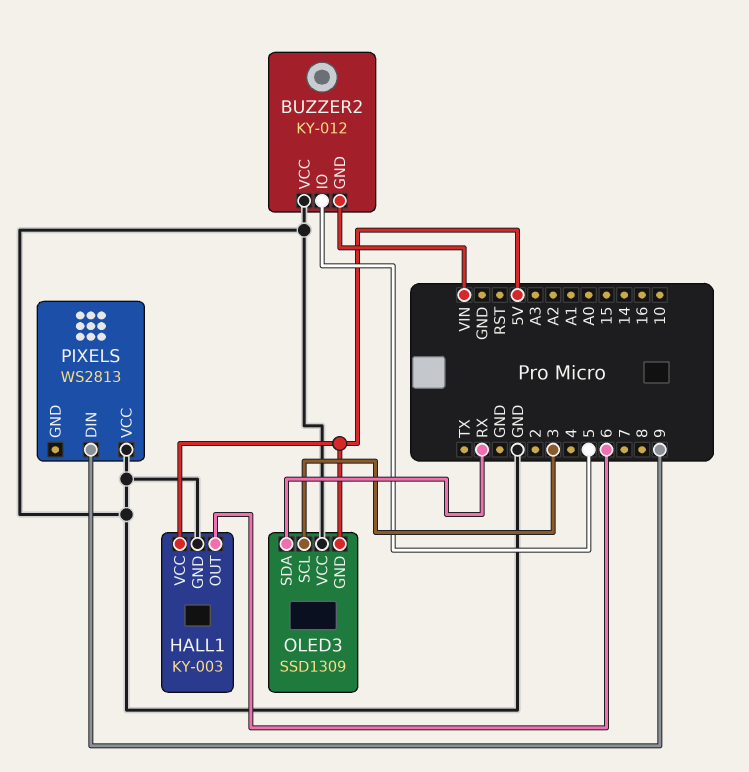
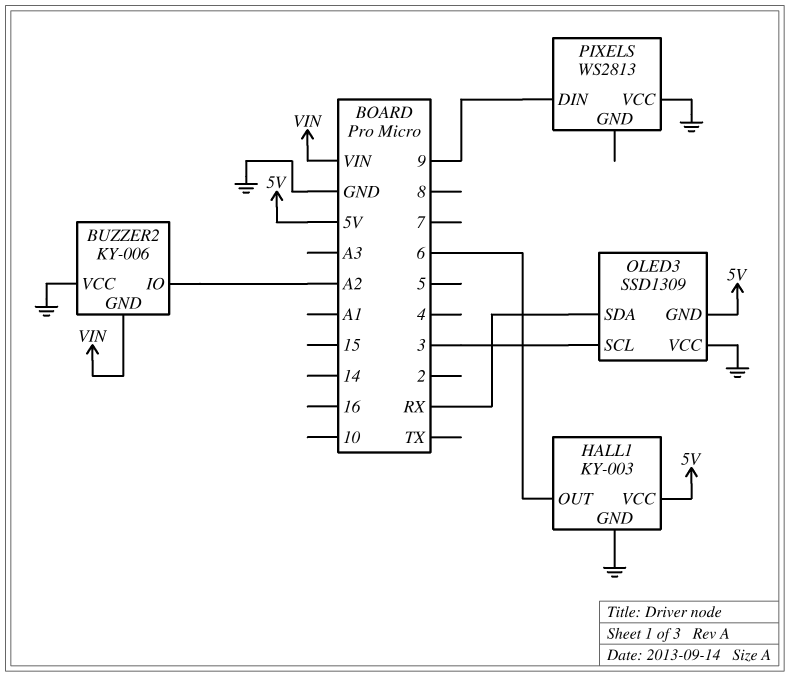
BUZZER2: KY-012 -> KY-006
BUZZER2 pin IO: 5 -> A2

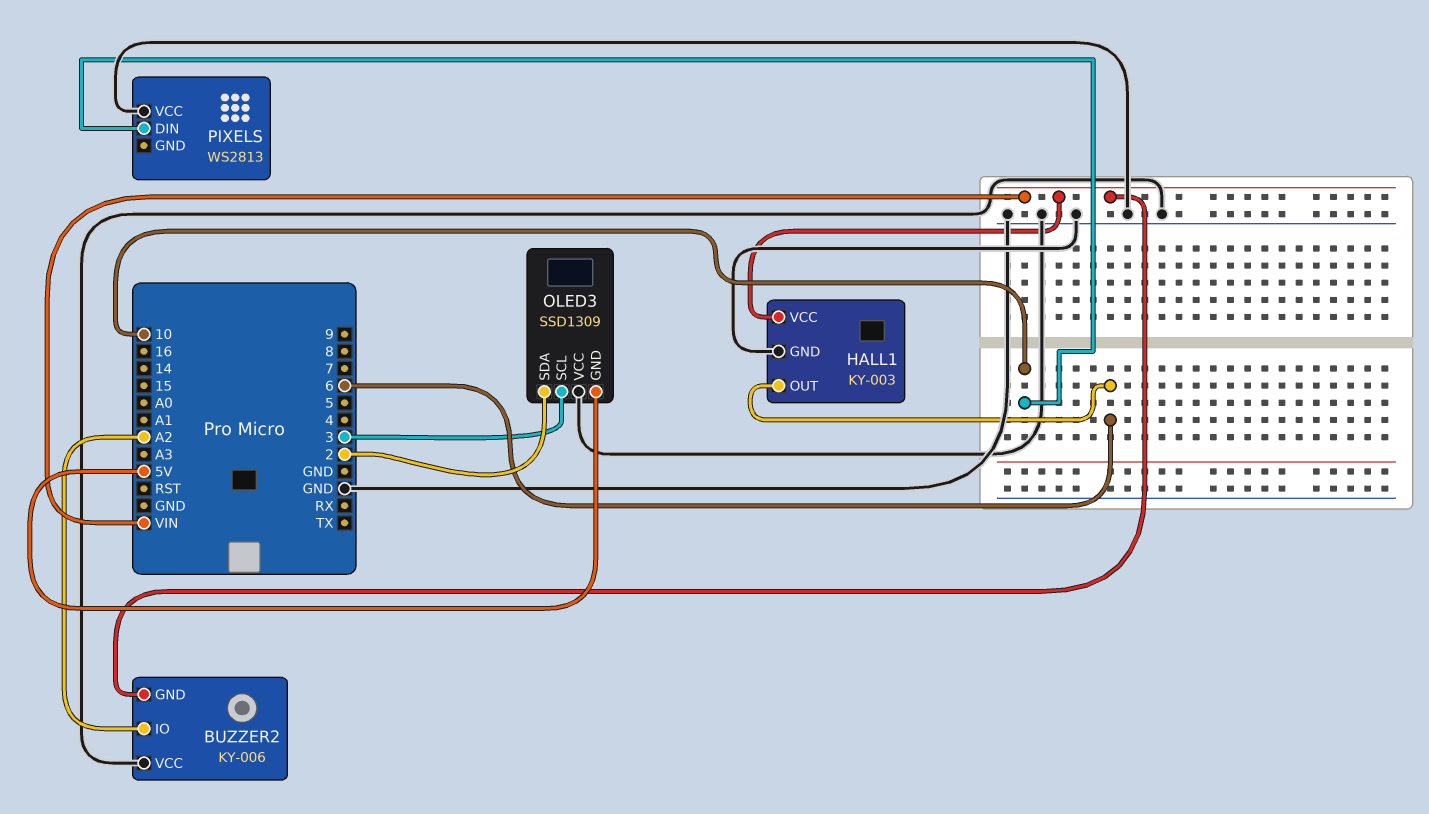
HALL1 pin VCC: 5V -> VIN
OLED3 pin SDA: RX -> 2
PIXELS pin DIN: 9 -> 10

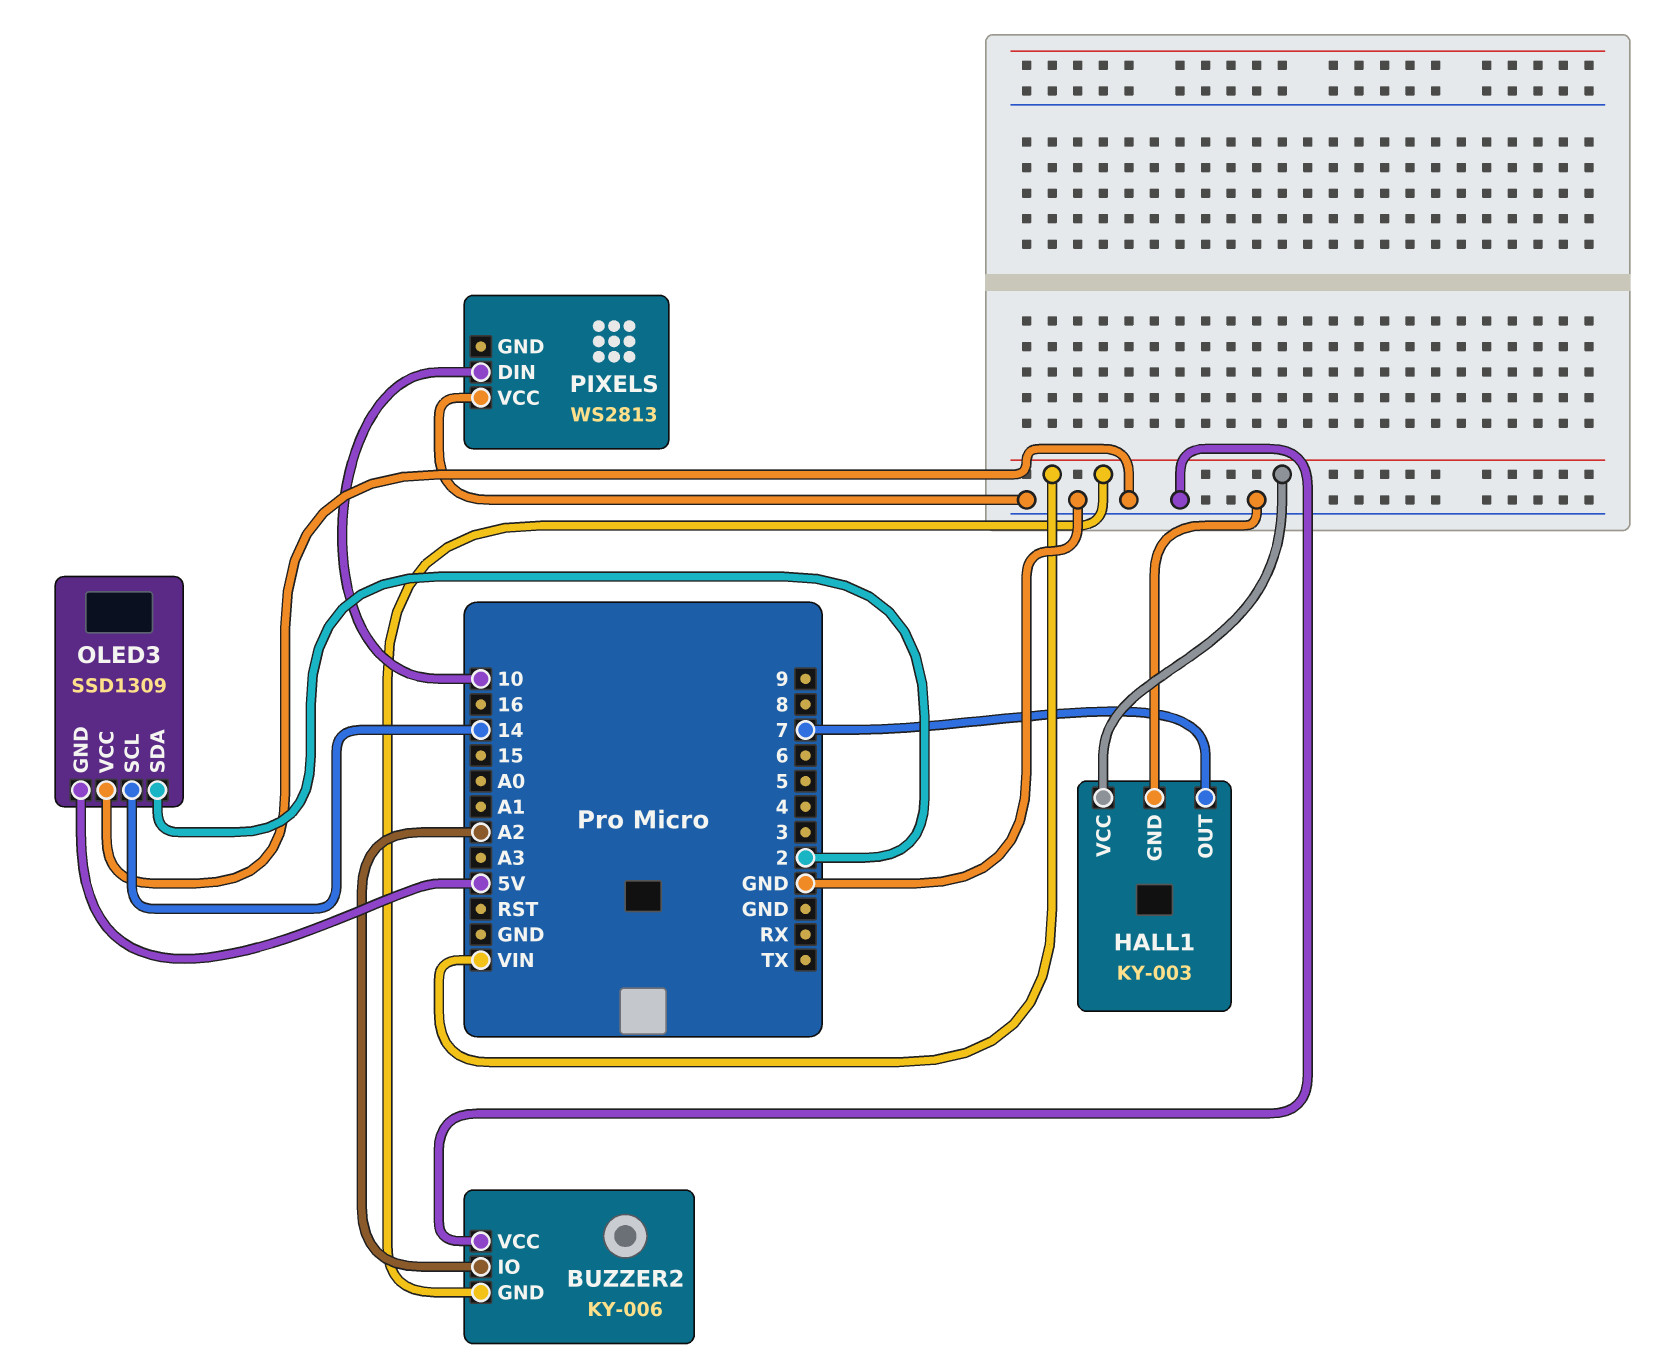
HALL1 pin OUT: 6 -> 7
OLED3 pin SCL: 3 -> 14

